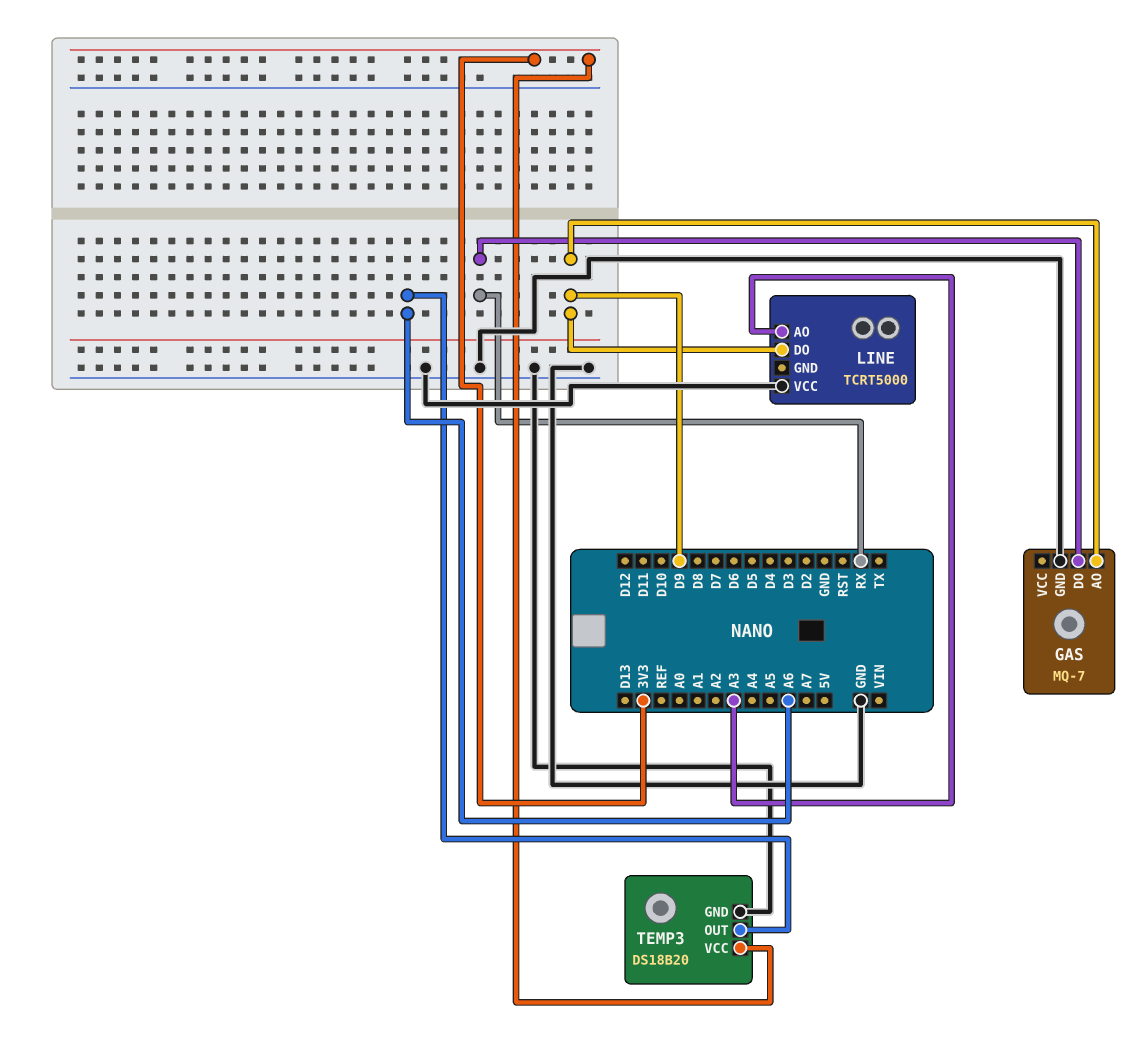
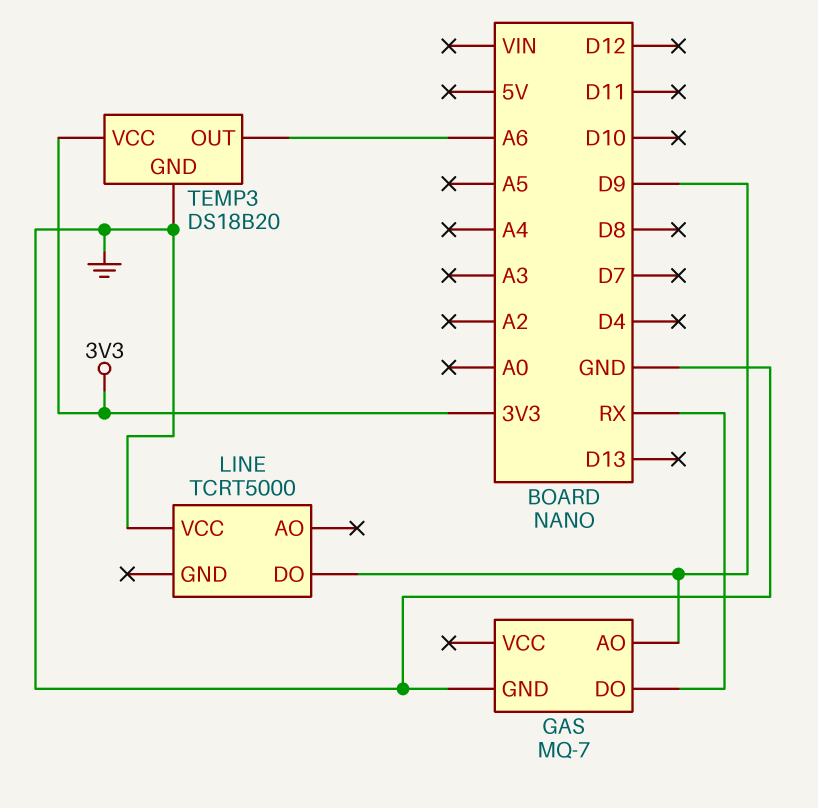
LINE pin AO: A3 -> none

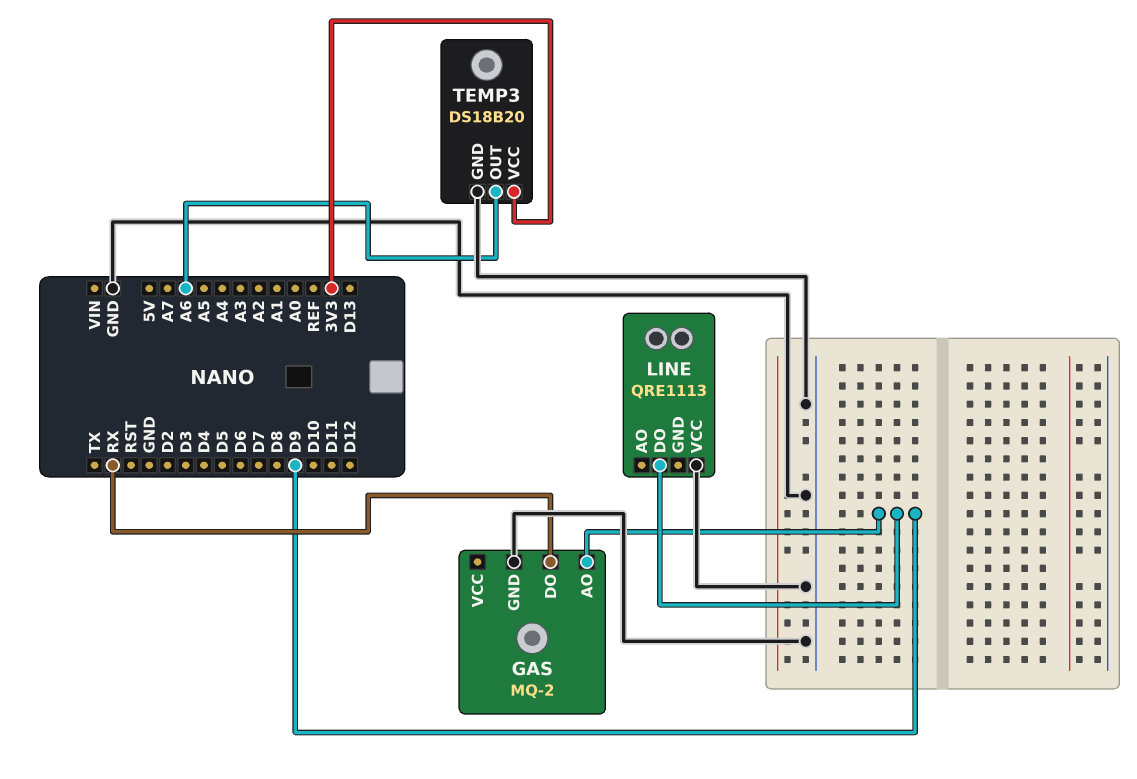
GAS: MQ-7 -> MQ-2
LINE: TCRT5000 -> QRE1113

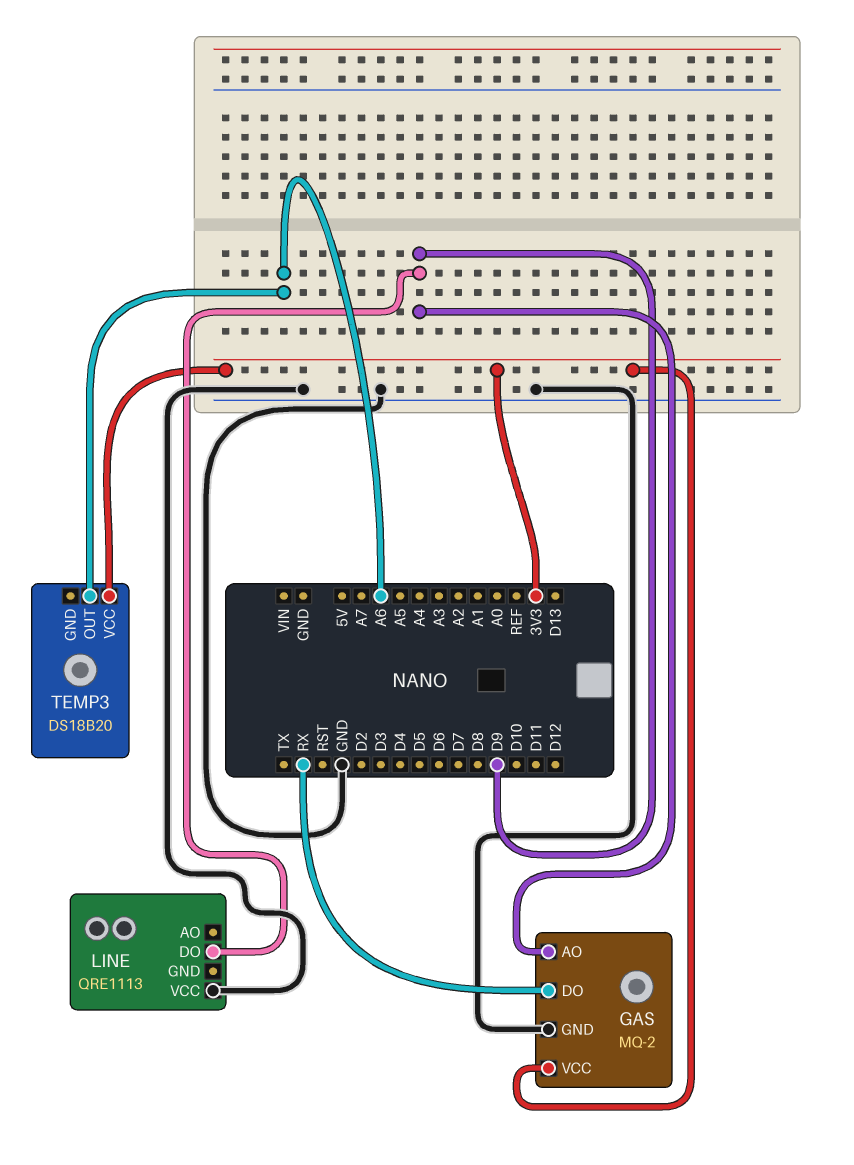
GAS pin VCC: none -> 3V3
TEMP3 pin GND: GND -> none

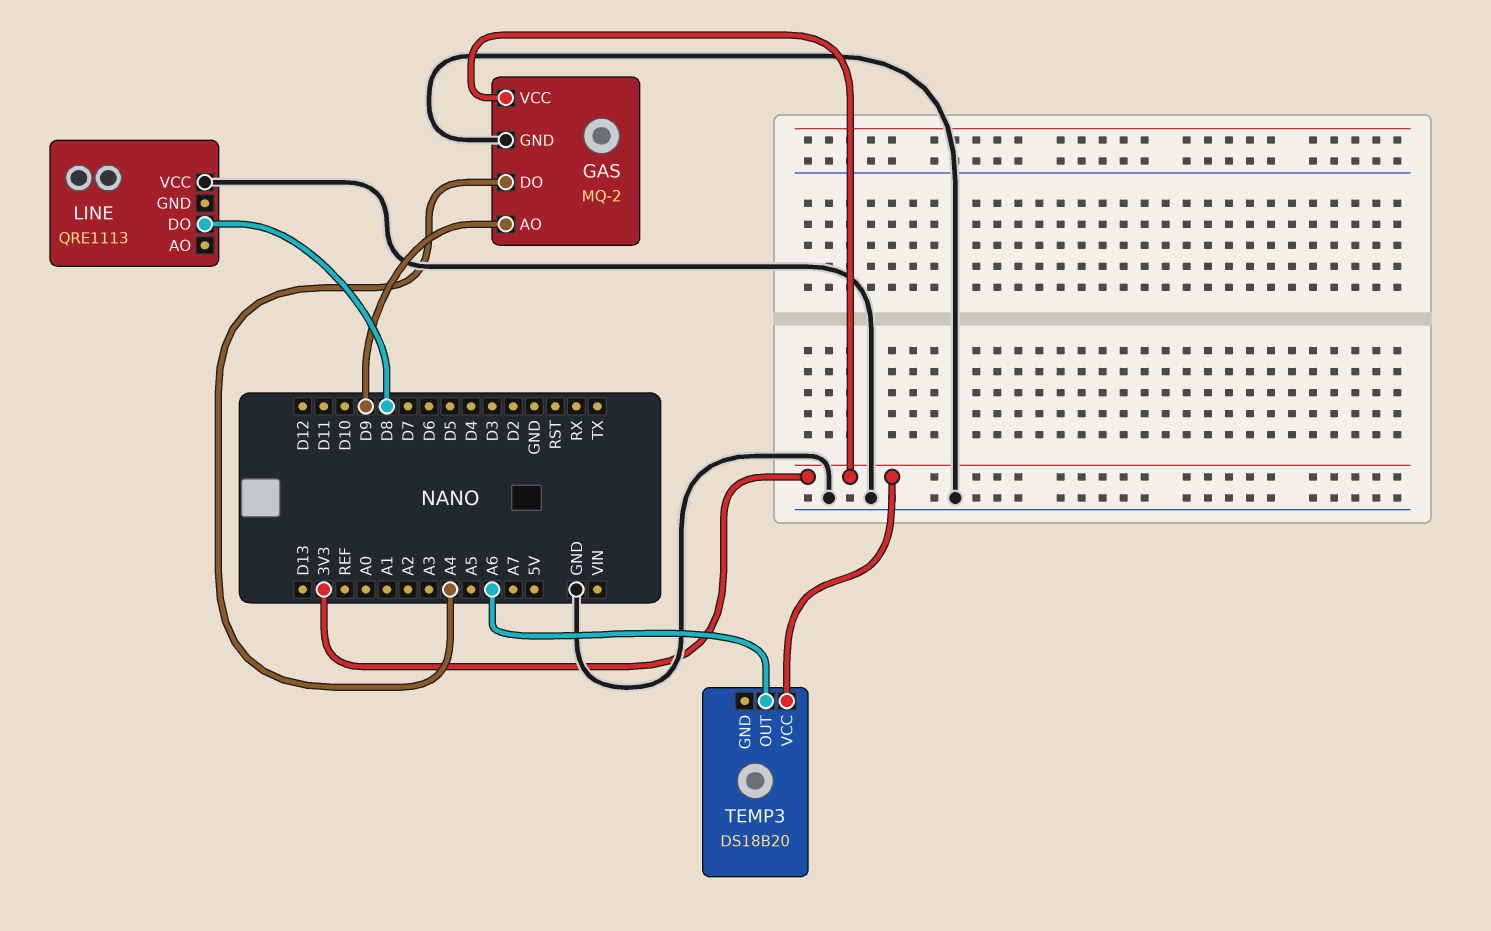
GAS pin DO: RX -> A4
LINE pin DO: D9 -> D8

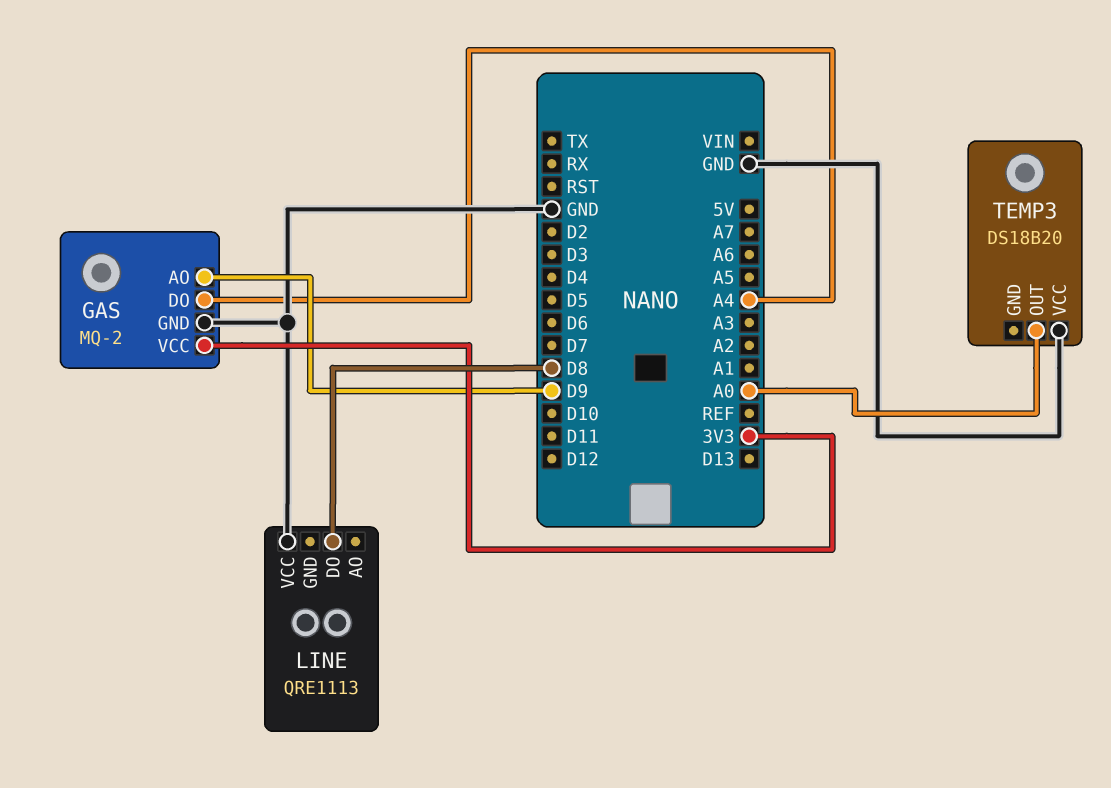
TEMP3 pin OUT: A6 -> A0
TEMP3 pin VCC: 3V3 -> GND

